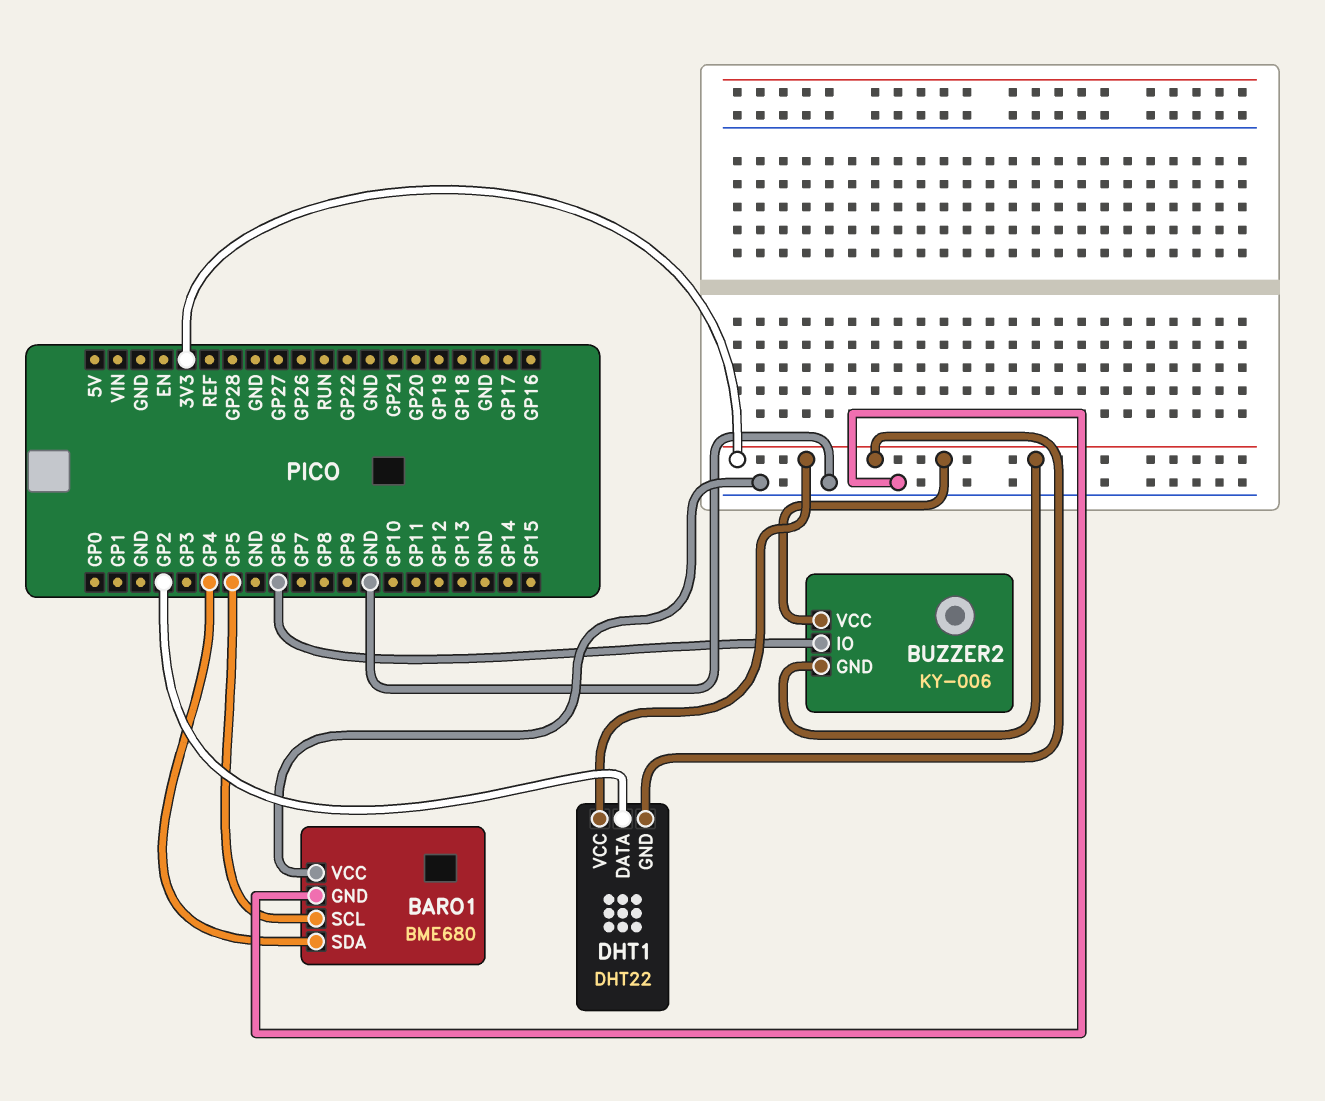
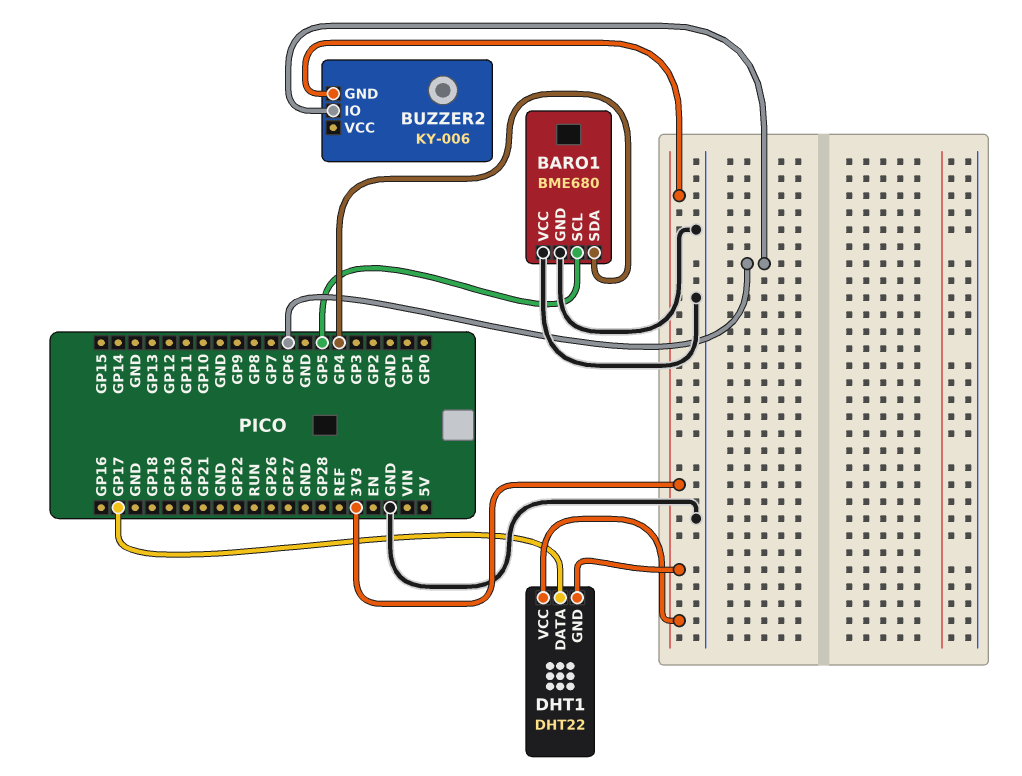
BUZZER2 pin VCC: 3V3 -> none
DHT1 pin DATA: GP2 -> GP17

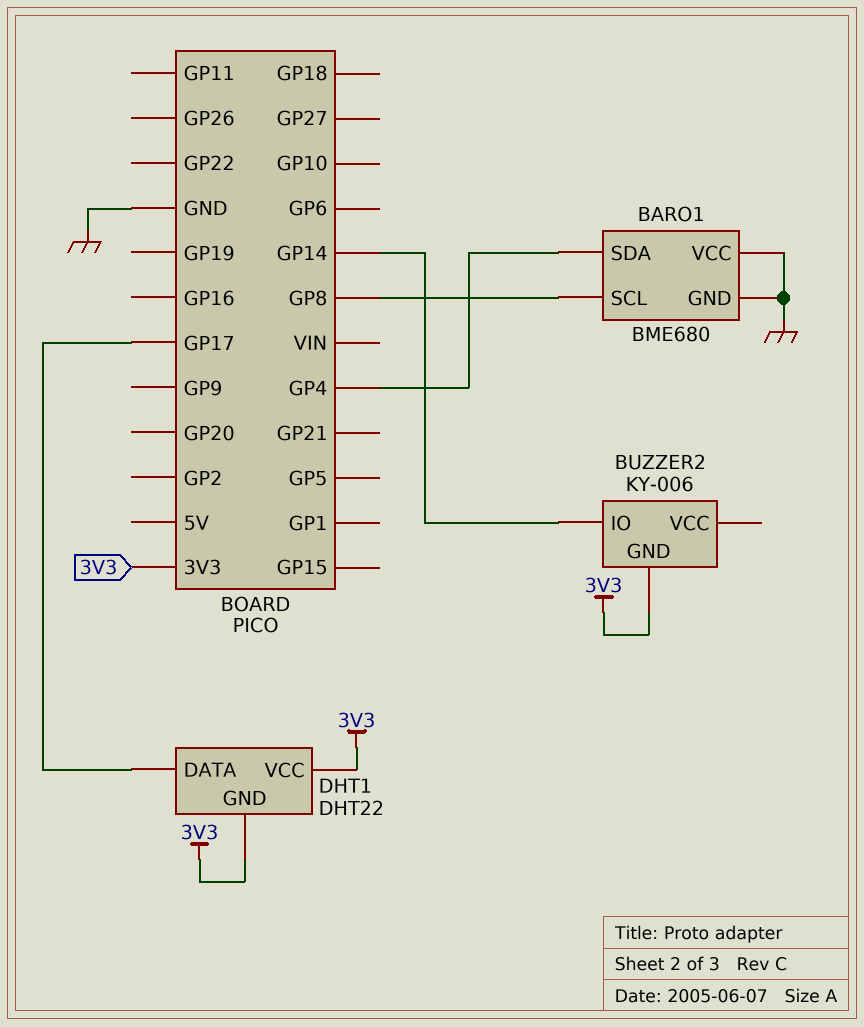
BARO1 pin SCL: GP5 -> GP8
BUZZER2 pin IO: GP6 -> GP14

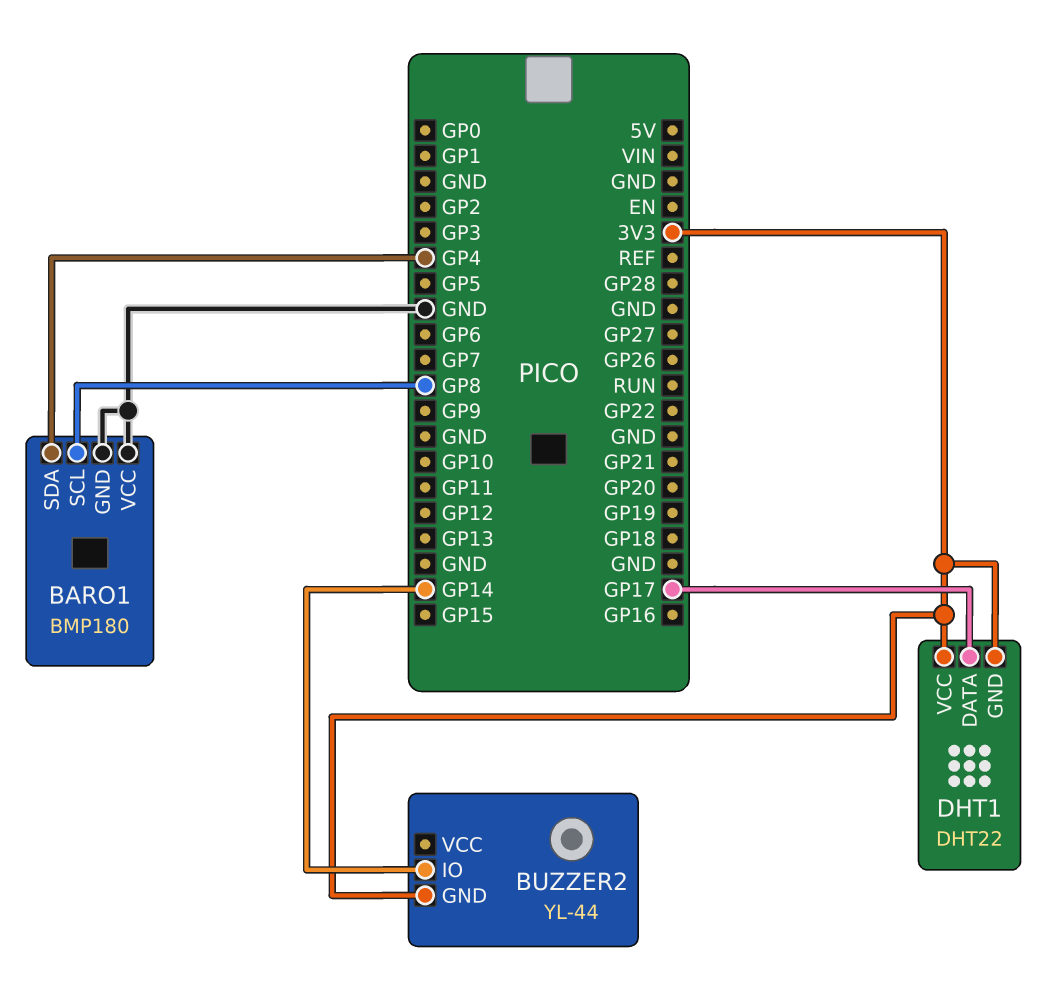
BARO1: BME680 -> BMP180
BUZZER2: KY-006 -> YL-44

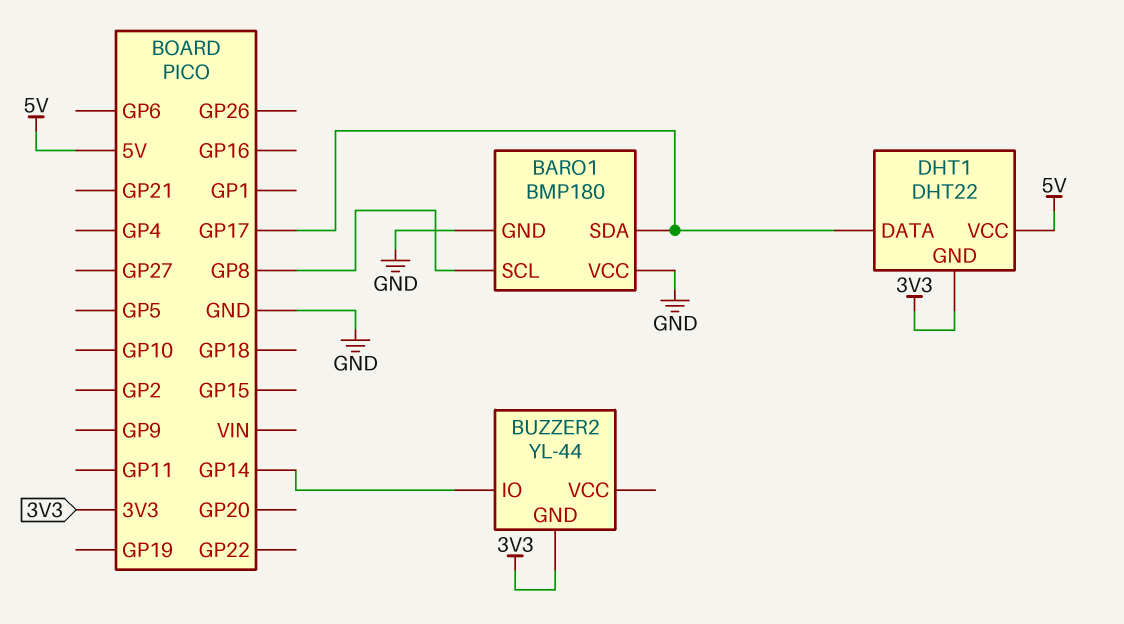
BARO1 pin SDA: GP4 -> GP17
DHT1 pin VCC: 3V3 -> 5V

